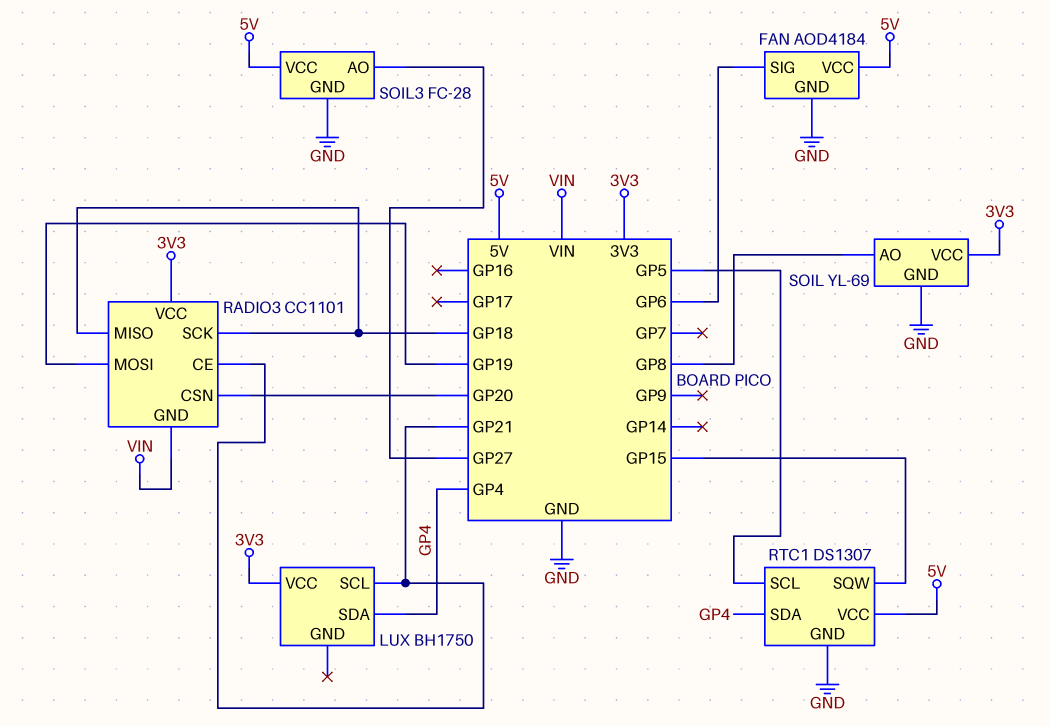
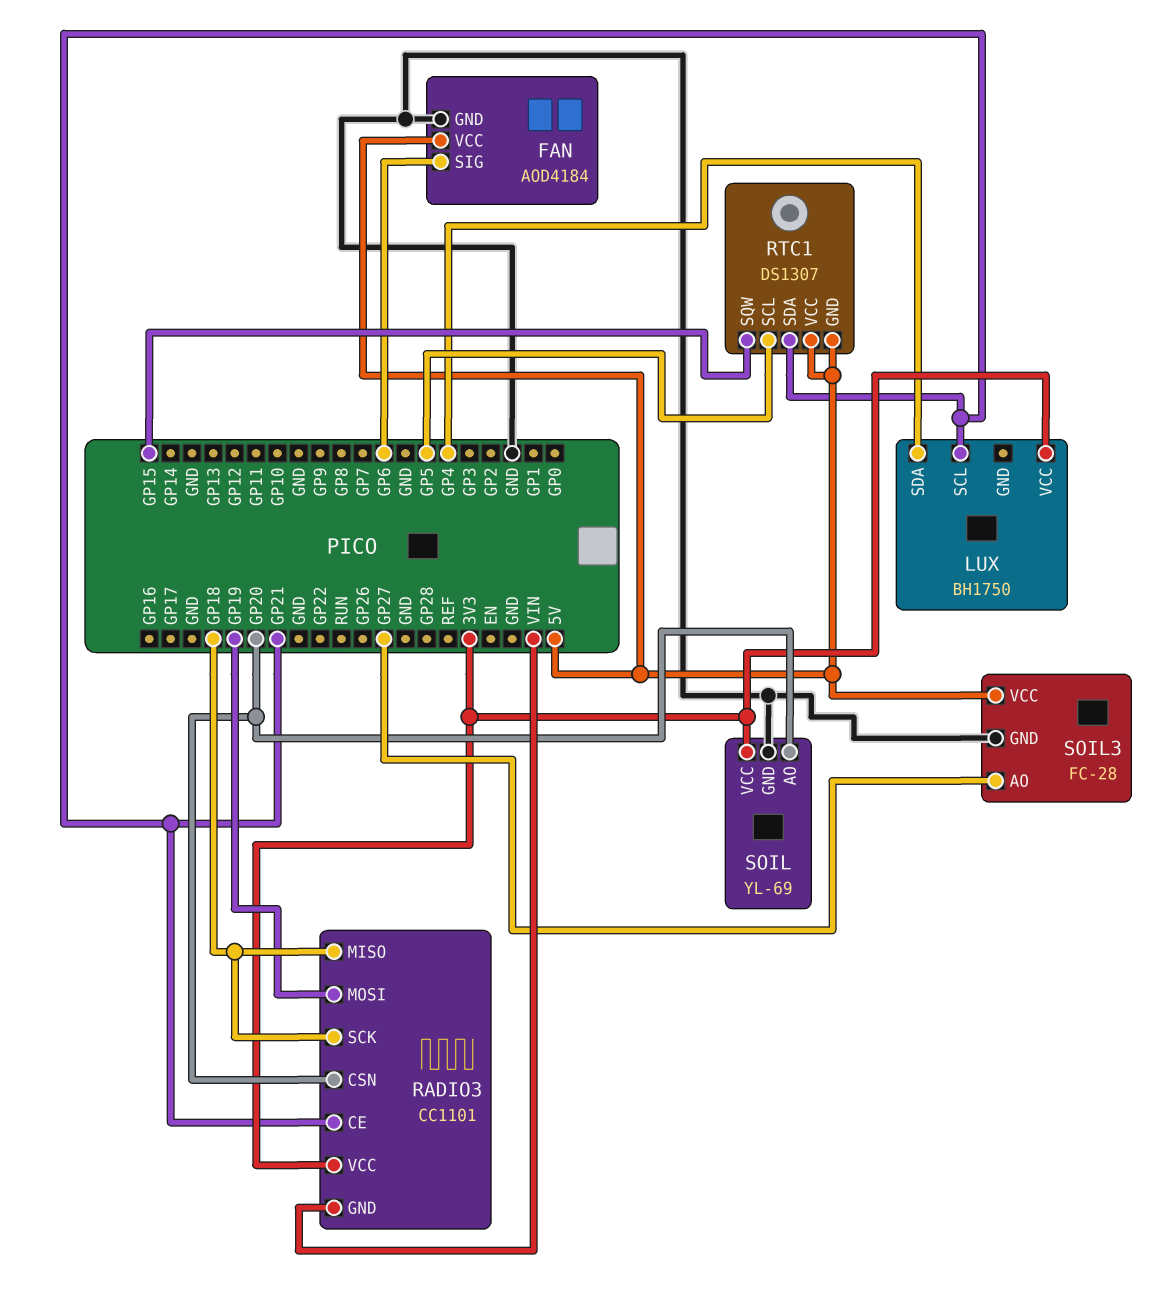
RTC1 pin GND: GND -> 5V
RTC1 pin SDA: GP4 -> GP21
SOIL pin AO: GP8 -> GP20

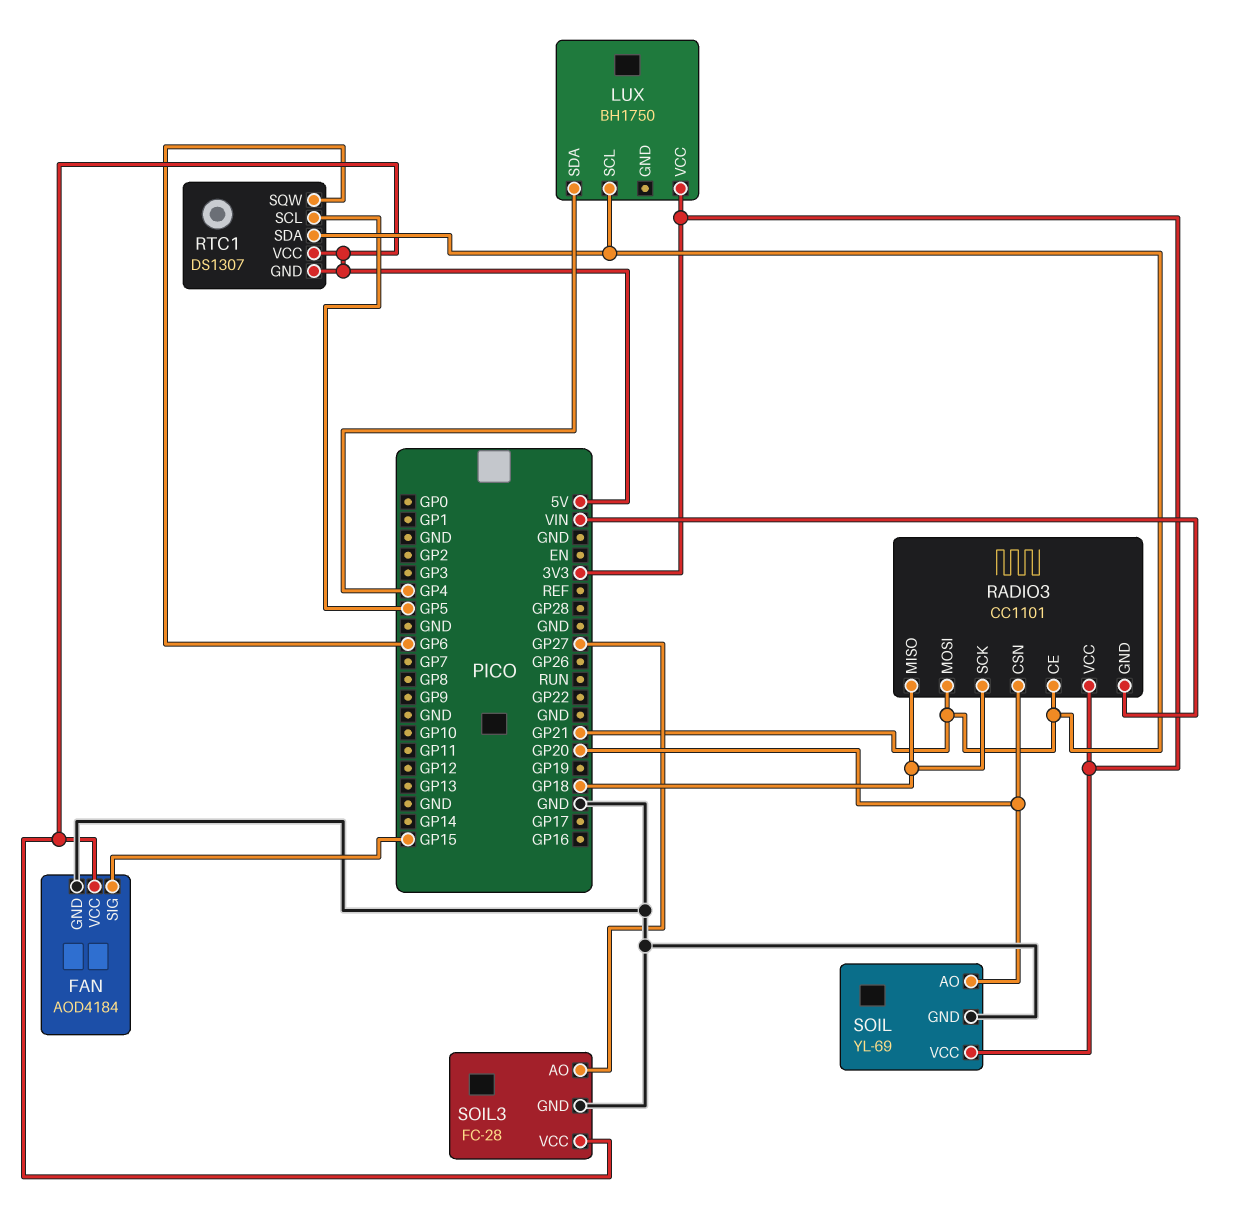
FAN pin SIG: GP6 -> GP15
RADIO3 pin MOSI: GP19 -> GP21
RTC1 pin SQW: GP15 -> GP6

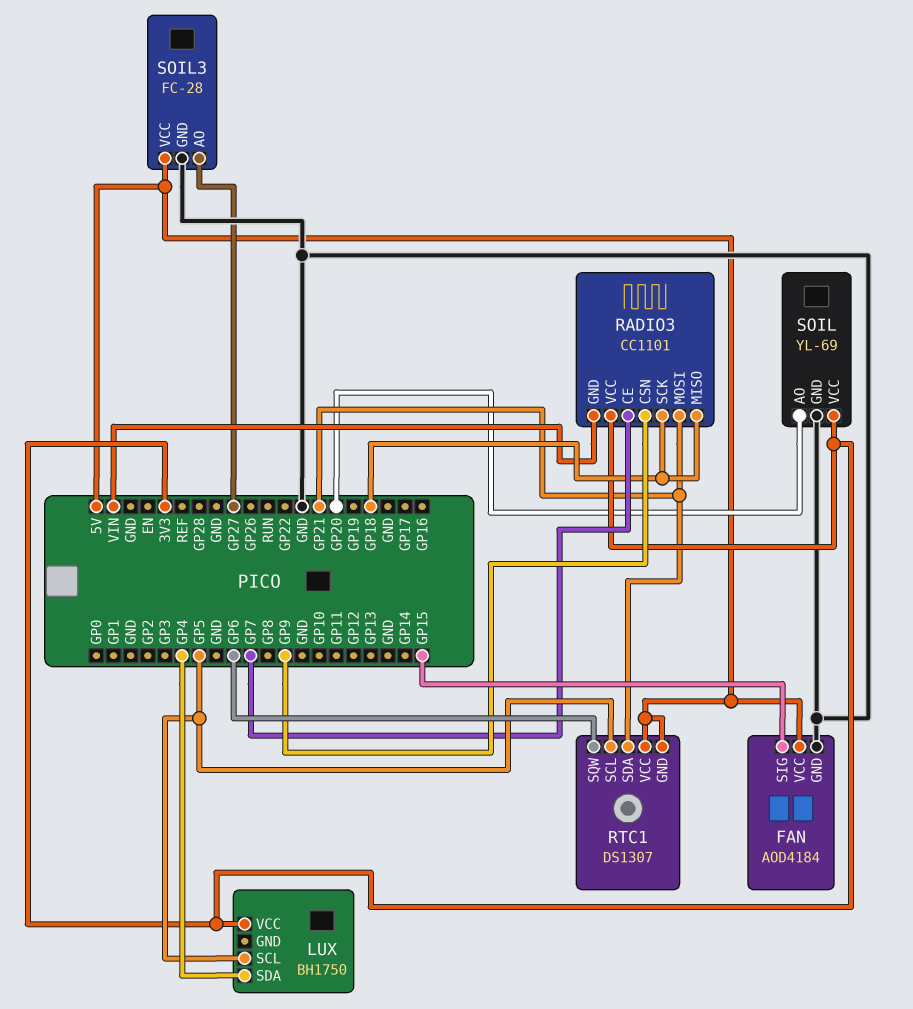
LUX pin SCL: GP21 -> GP5
RADIO3 pin CE: GP21 -> GP7
RADIO3 pin CSN: GP20 -> GP9

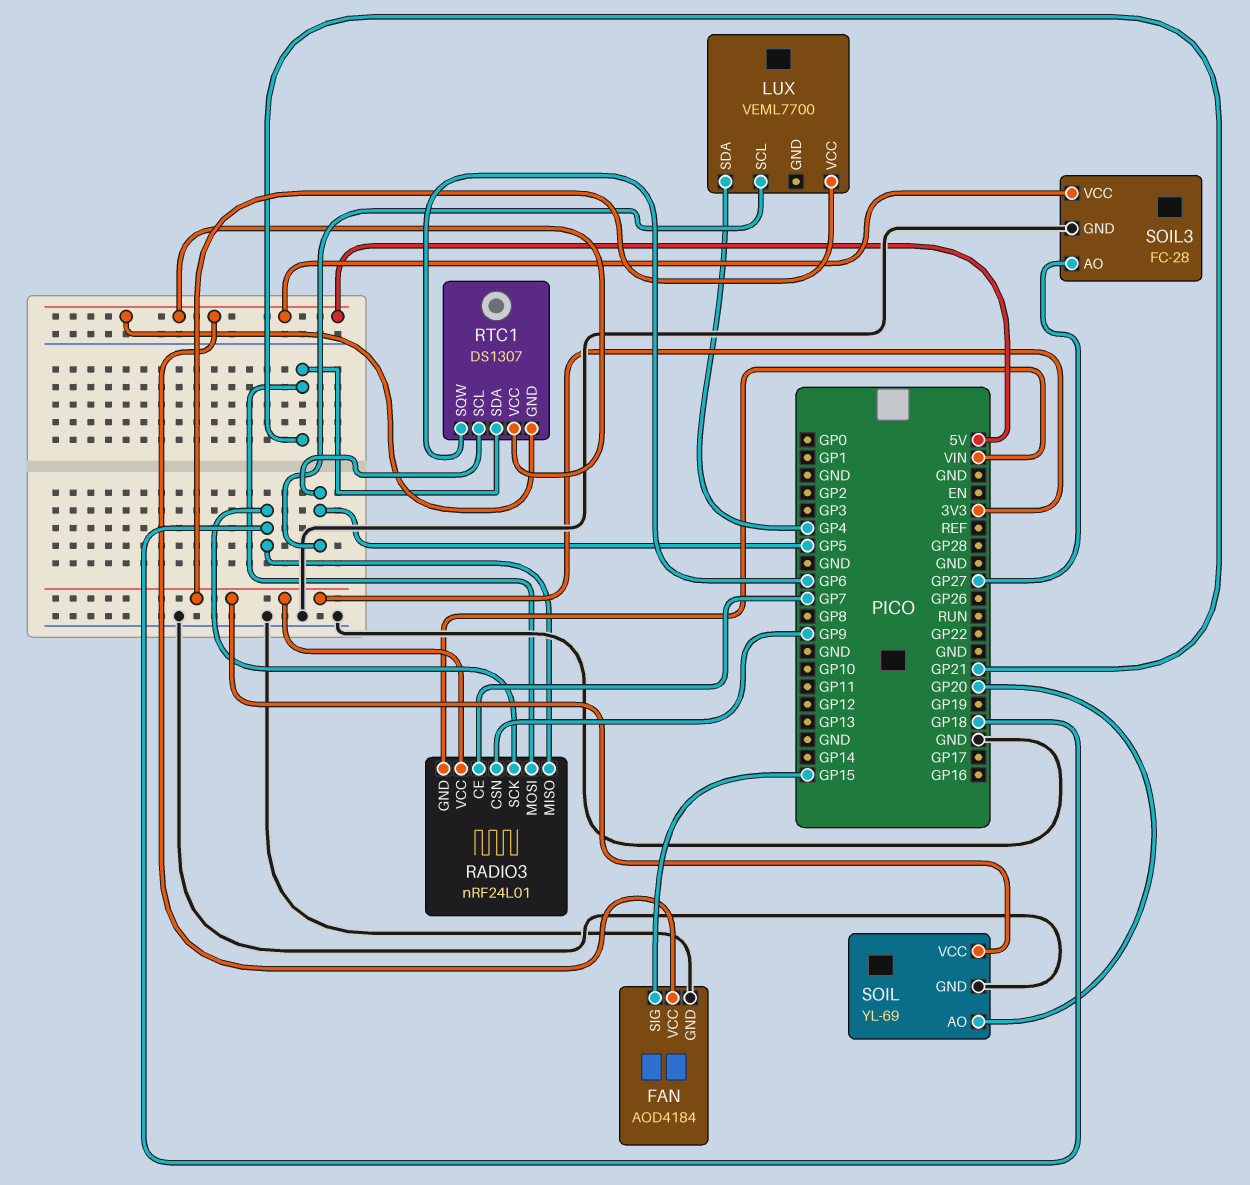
LUX: BH1750 -> VEML7700
RADIO3: CC1101 -> nRF24L01

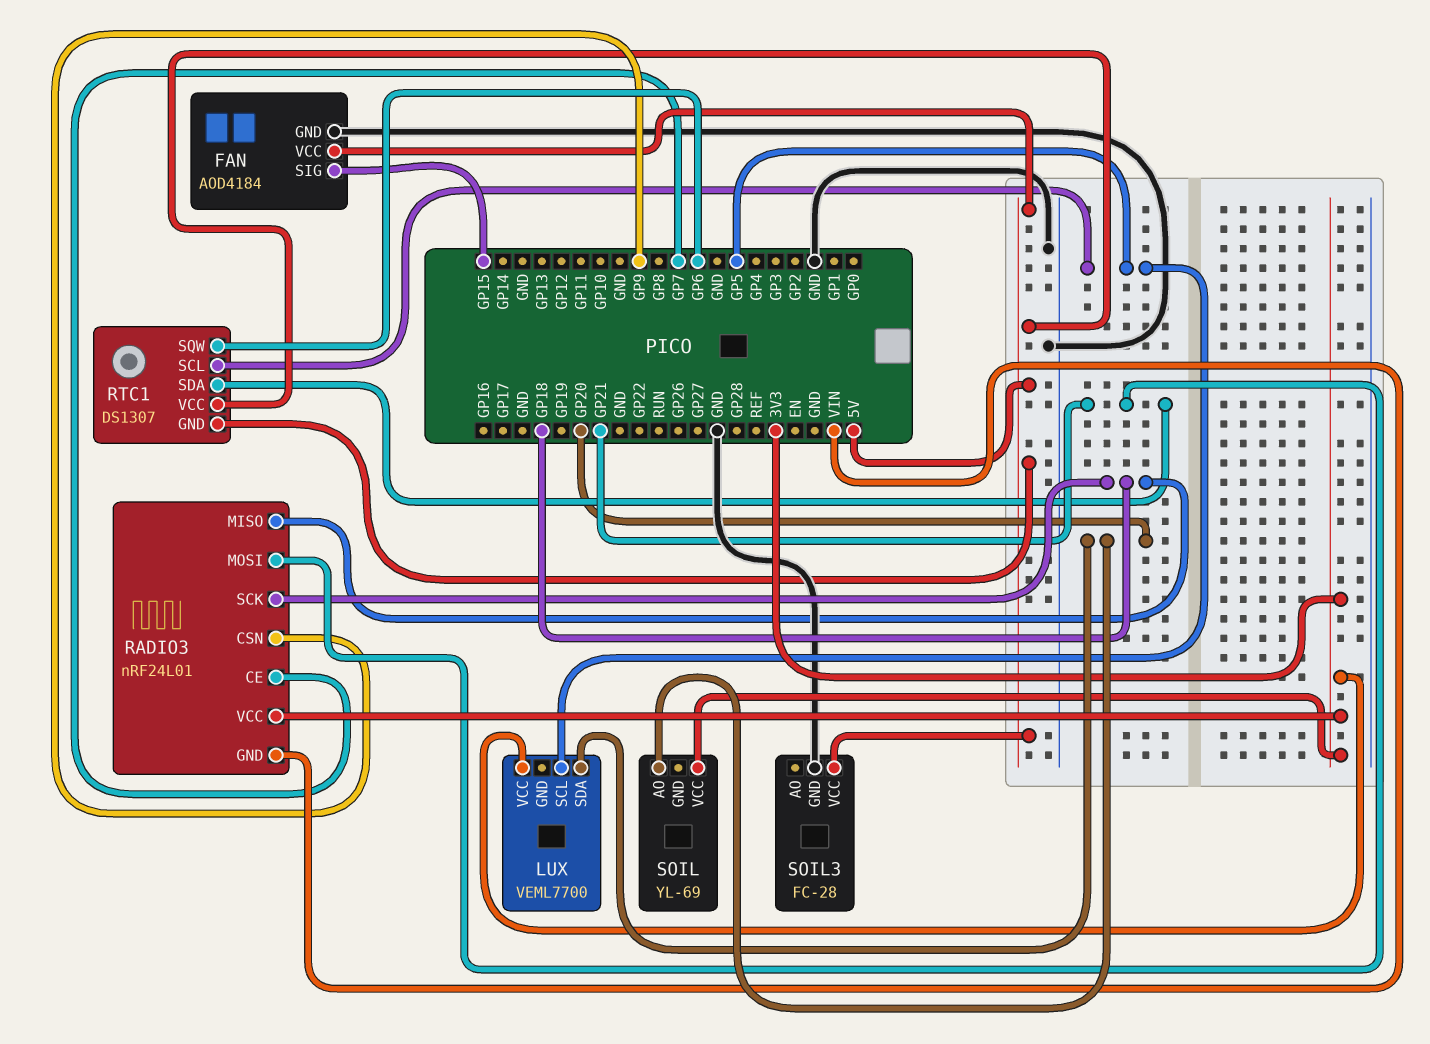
LUX pin SDA: GP4 -> GP20
SOIL pin GND: GND -> none
SOIL3 pin AO: GP27 -> none

